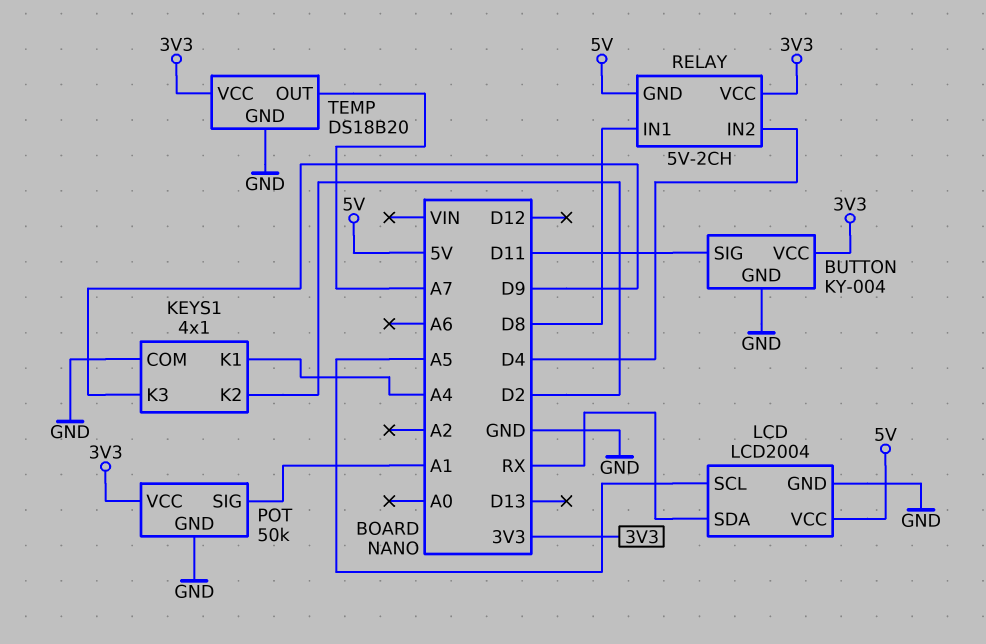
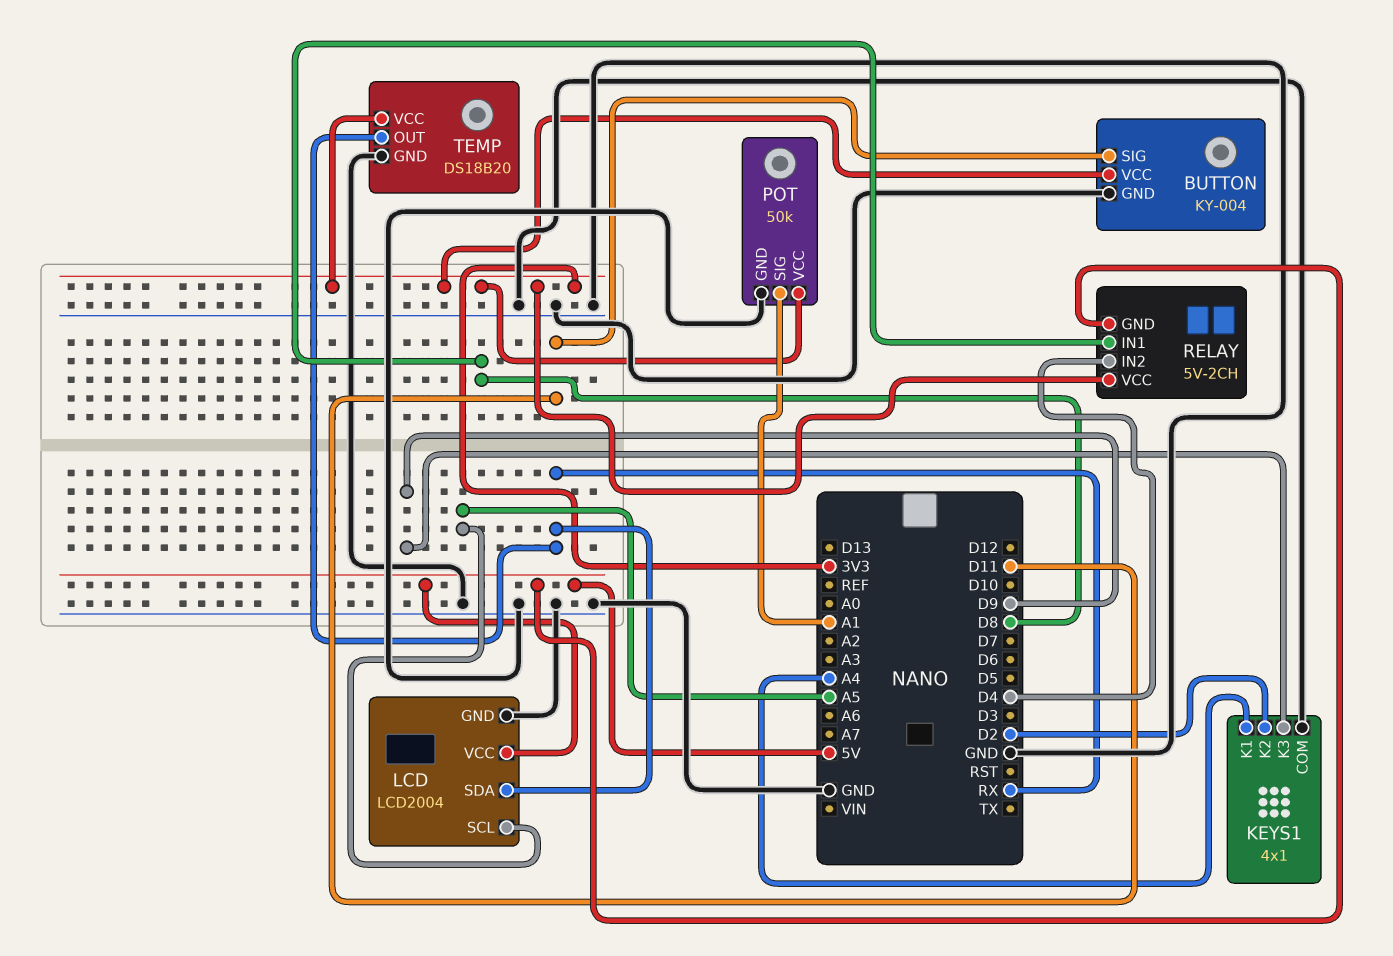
TEMP pin OUT: A7 -> RX

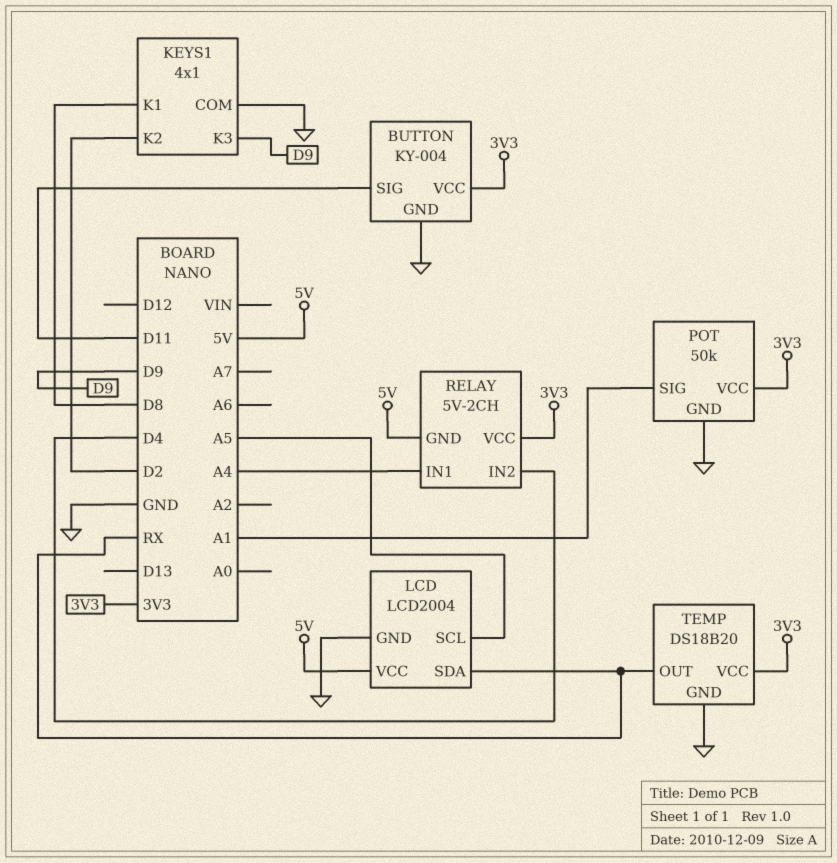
KEYS1 pin K1: A4 -> D8
RELAY pin IN1: D8 -> A4

